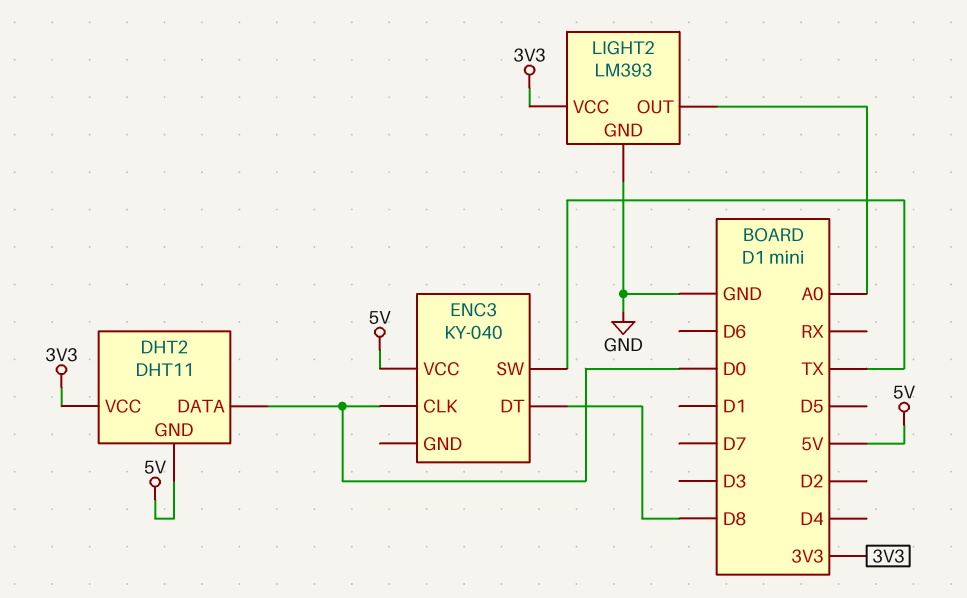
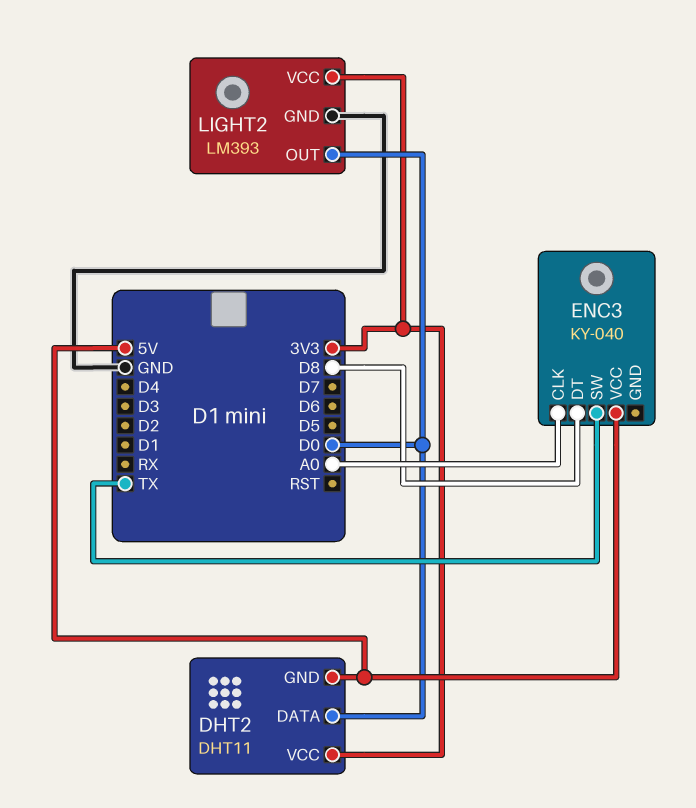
ENC3 pin CLK: D0 -> A0
LIGHT2 pin OUT: A0 -> D0

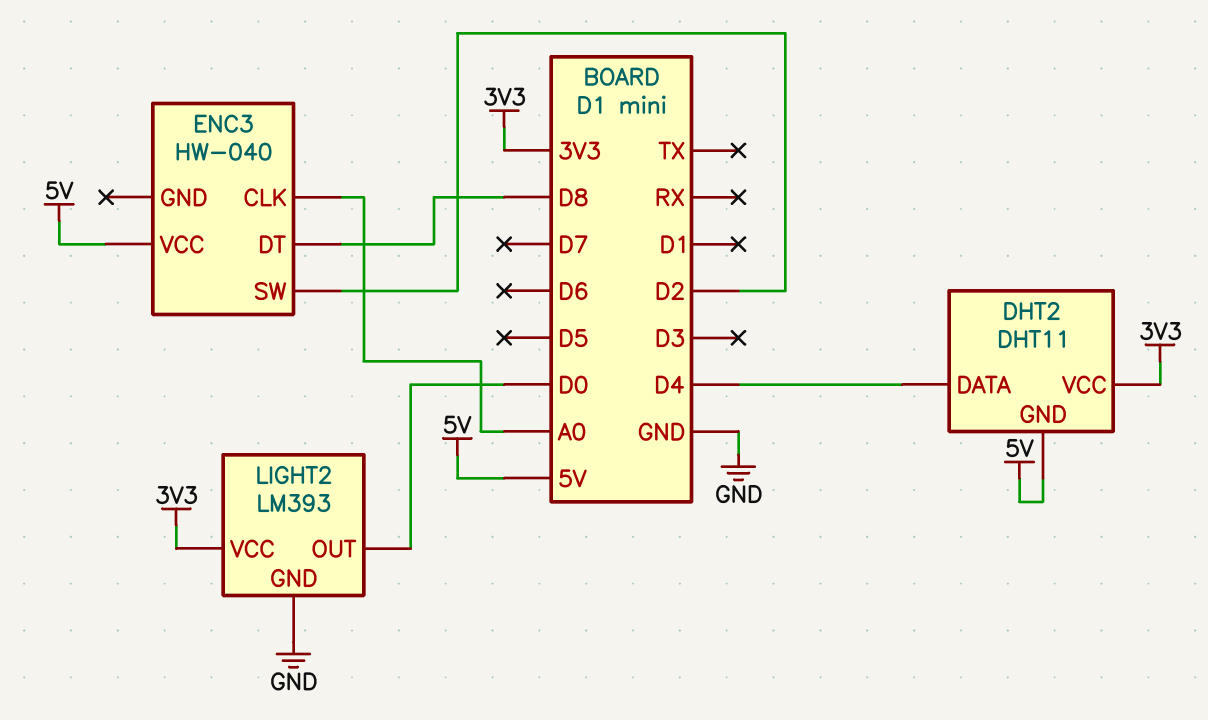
DHT2 pin DATA: D0 -> D4
ENC3: KY-040 -> HW-040
ENC3 pin SW: TX -> D2

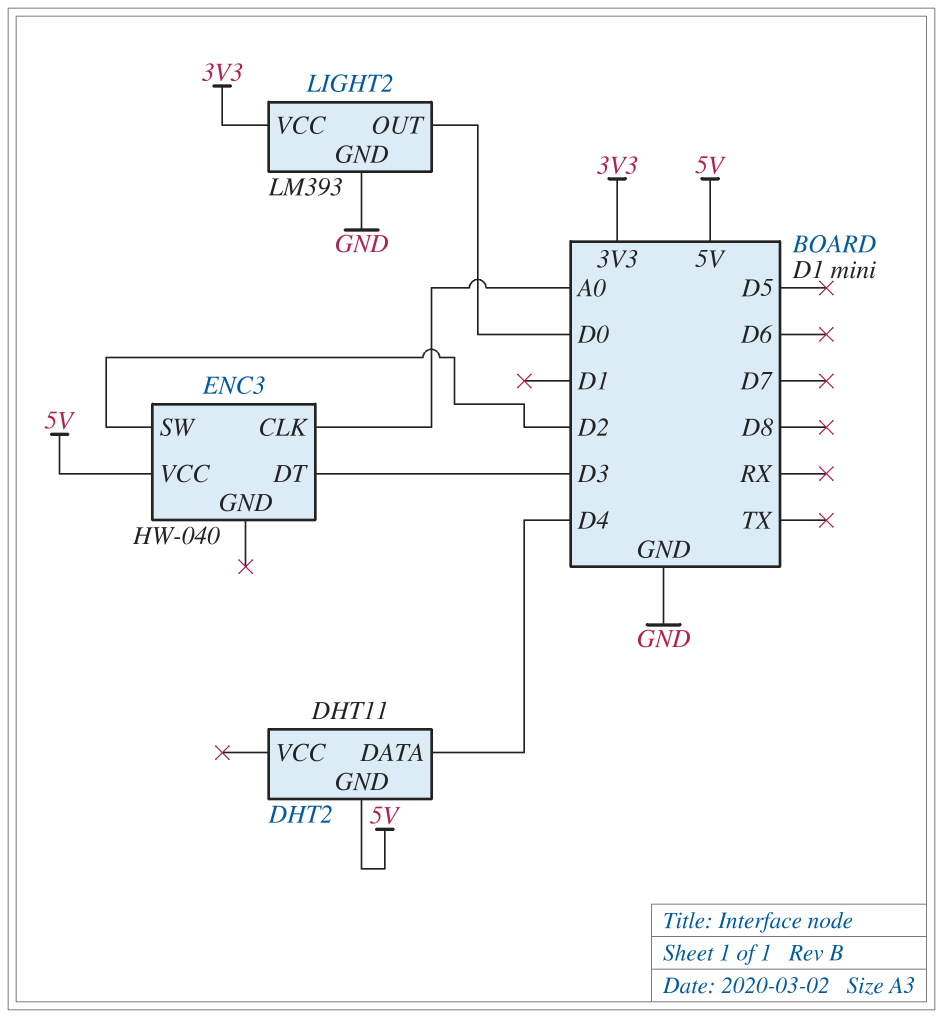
DHT2 pin VCC: 3V3 -> none
ENC3 pin DT: D8 -> D3

